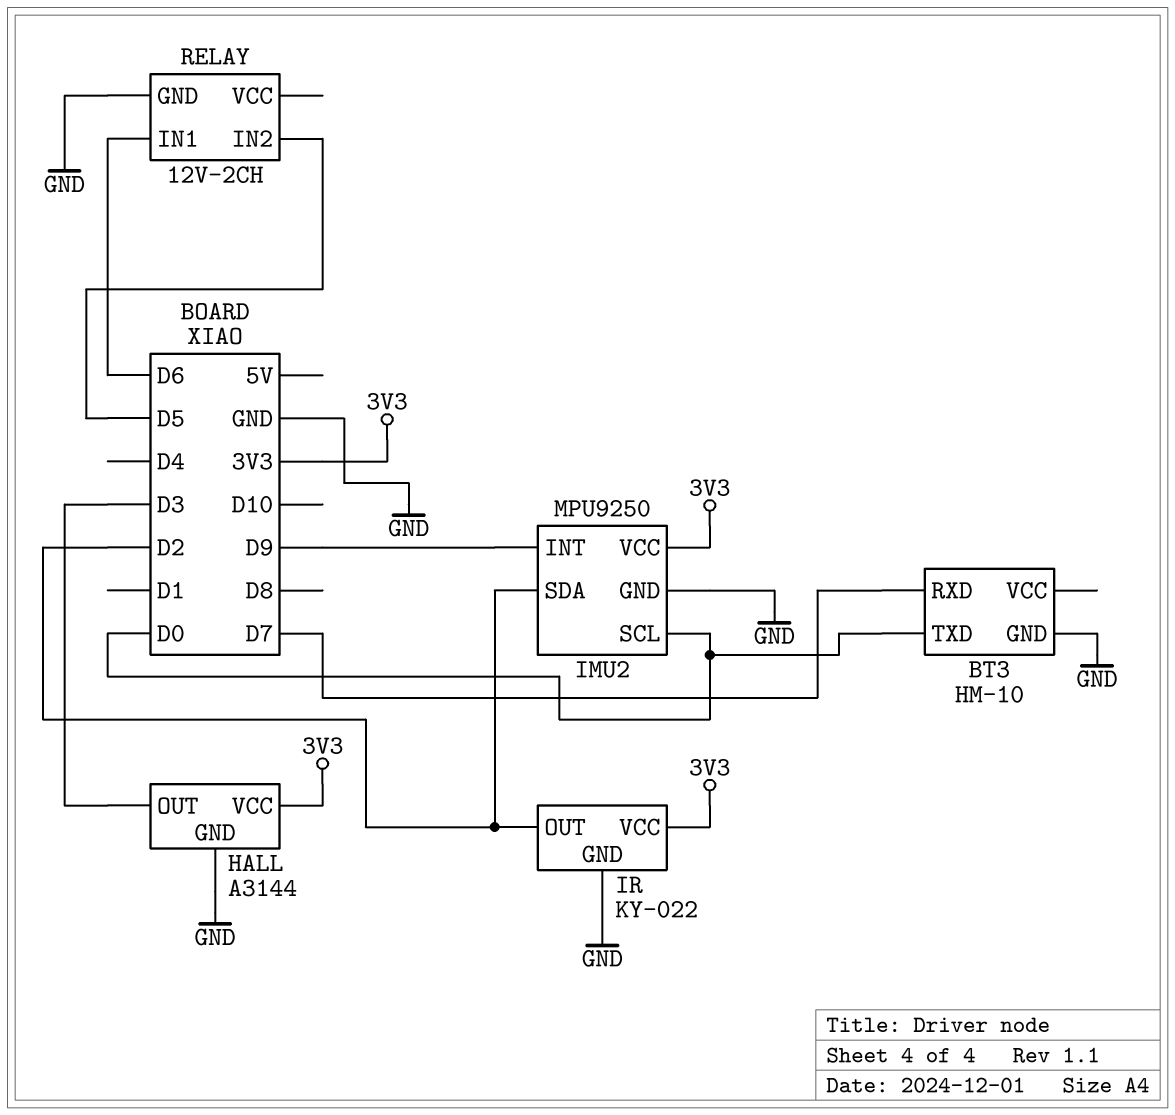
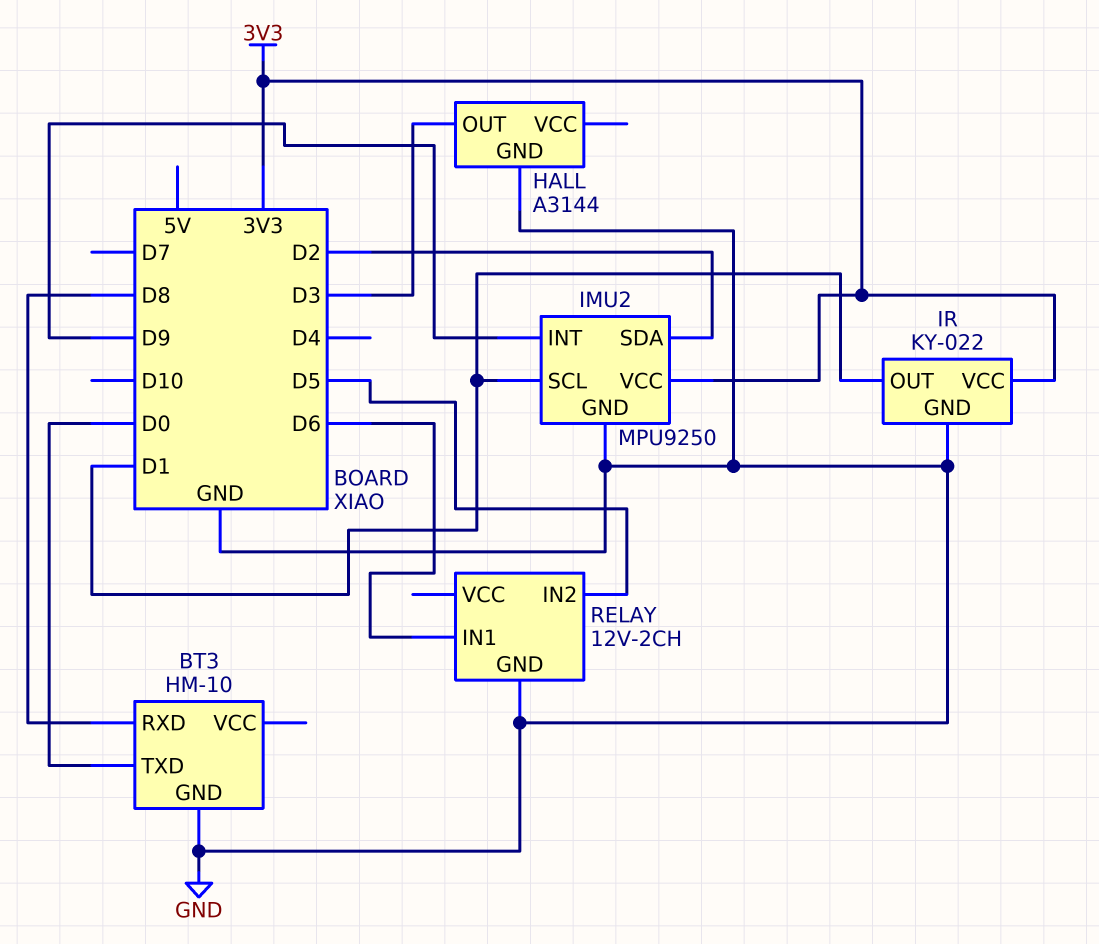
BT3 pin RXD: D7 -> D8
HALL pin VCC: 3V3 -> none
IMU2 pin SCL: D0 -> D1
IR pin OUT: D2 -> D1

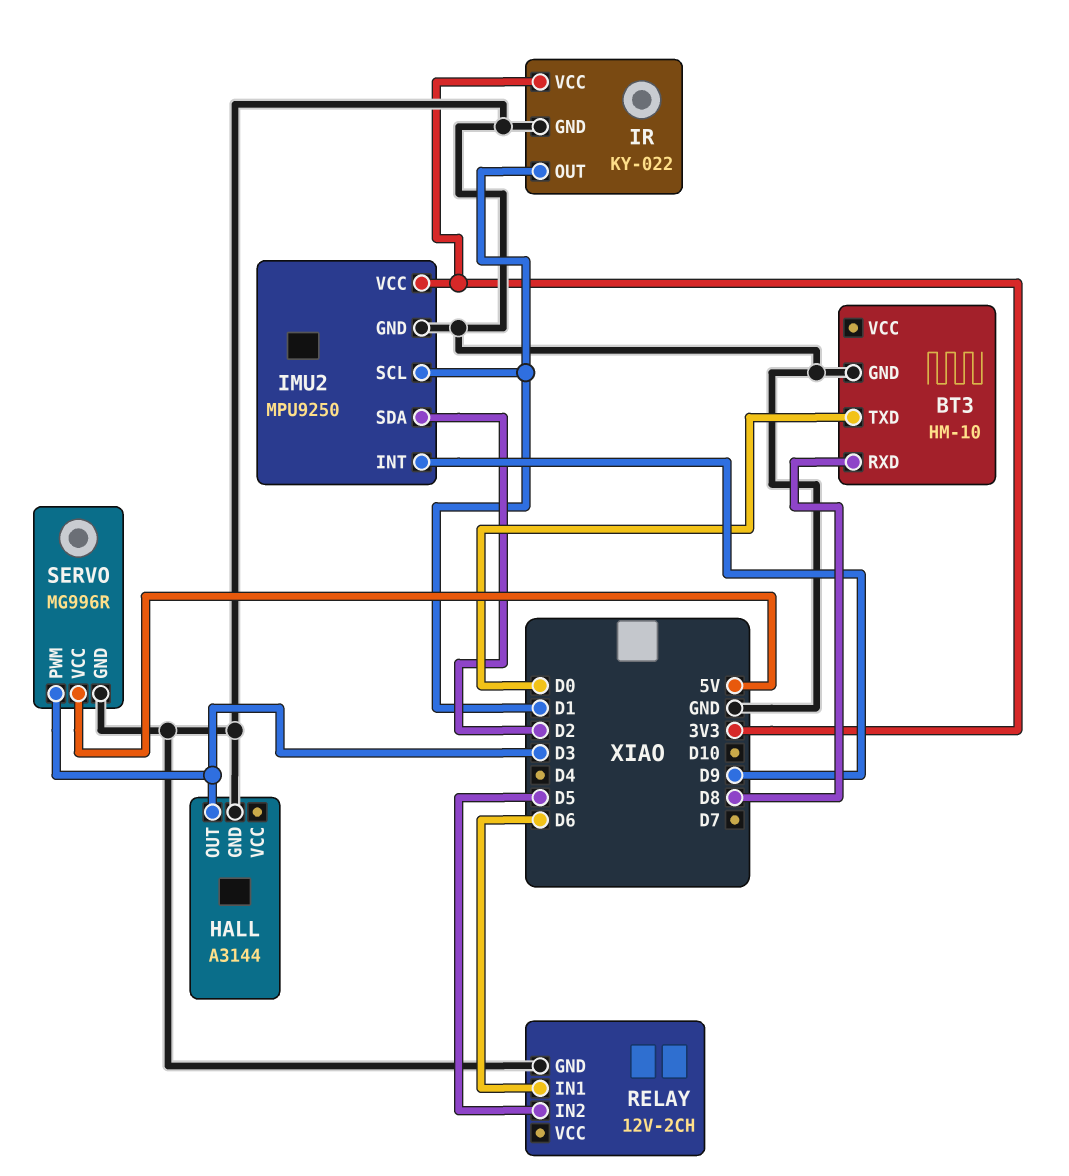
SERVO: none -> MG996R
SERVO pin GND: none -> GND
SERVO pin PWM: none -> D3
SERVO pin VCC: none -> 5V

